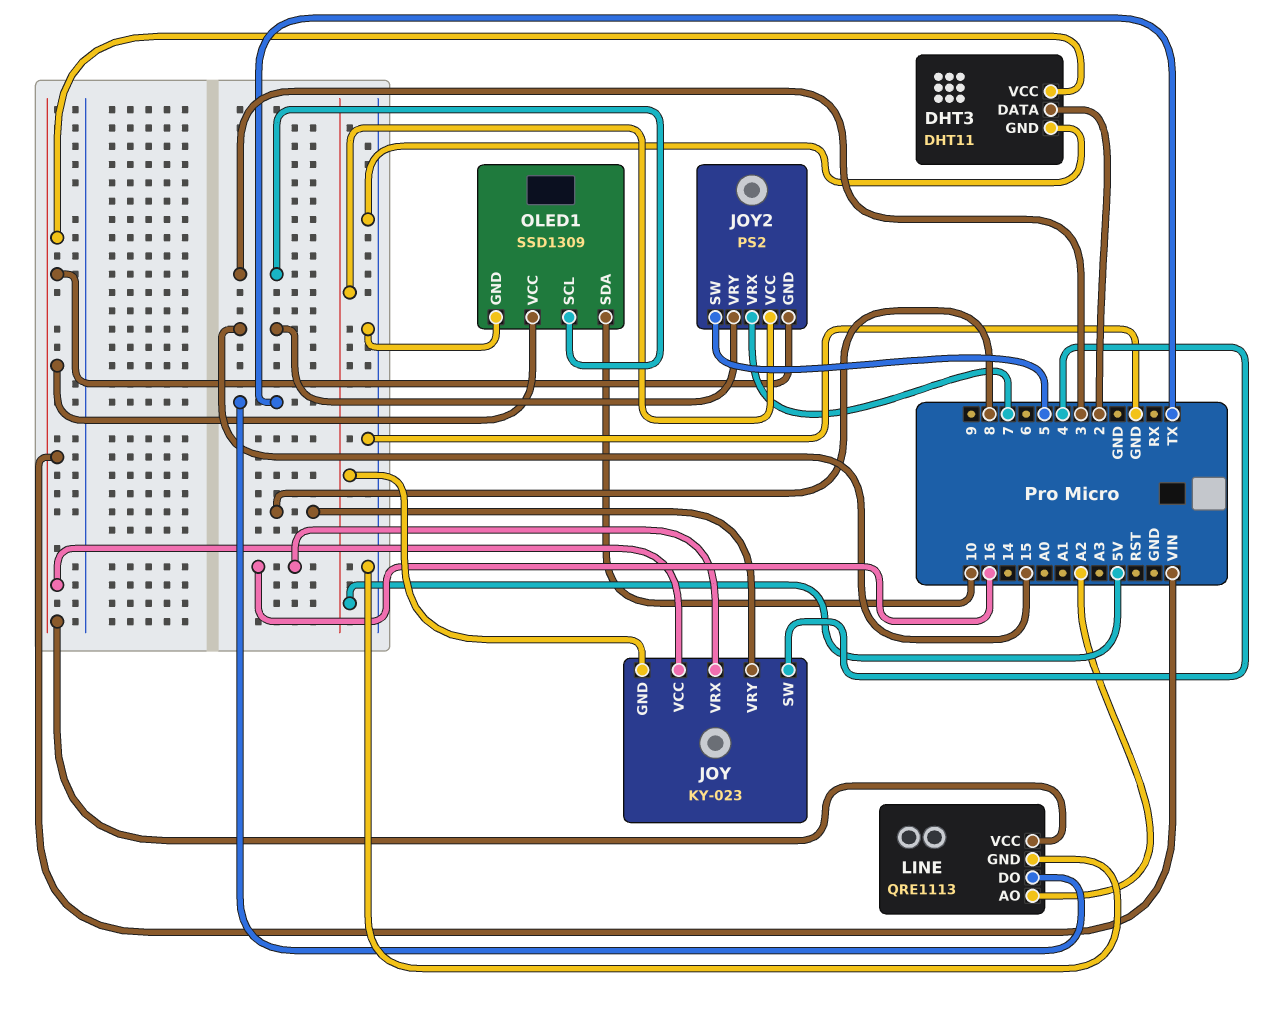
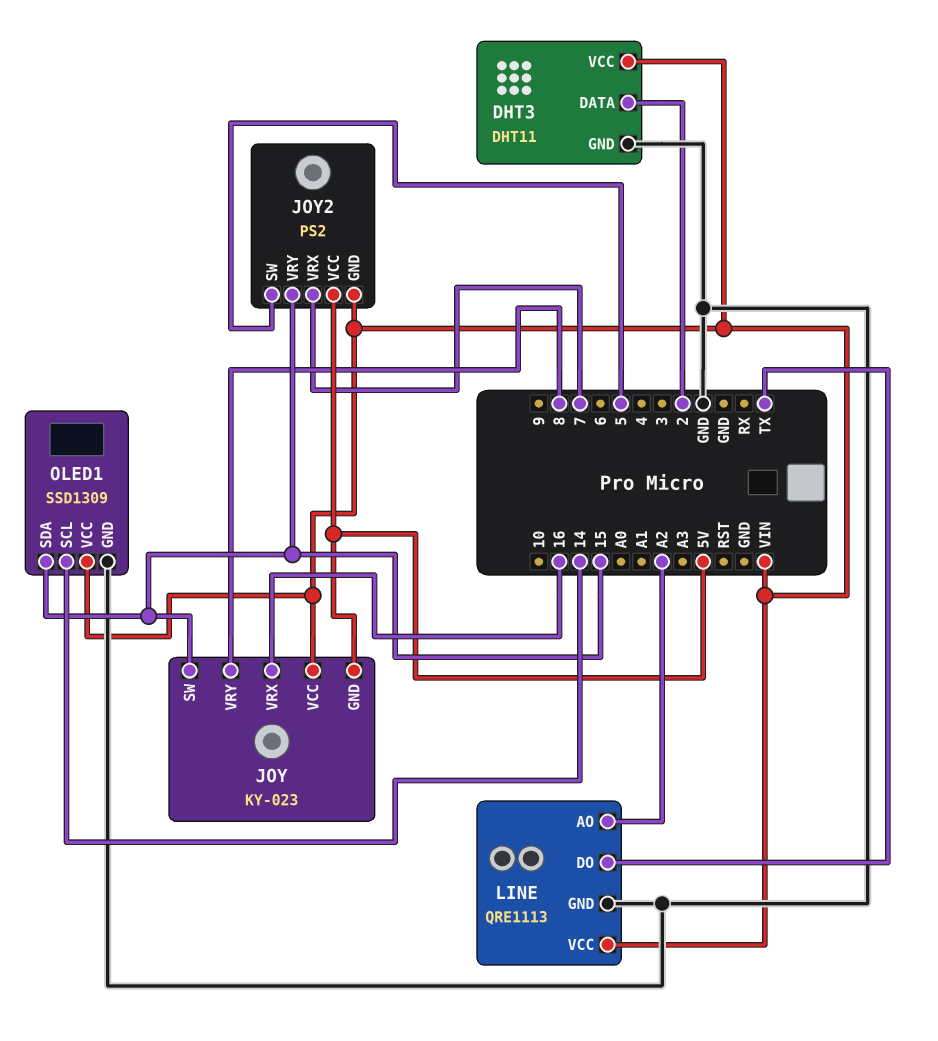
JOY pin SW: 4 -> 15
OLED1 pin SCL: 3 -> 14
OLED1 pin SDA: 10 -> 15

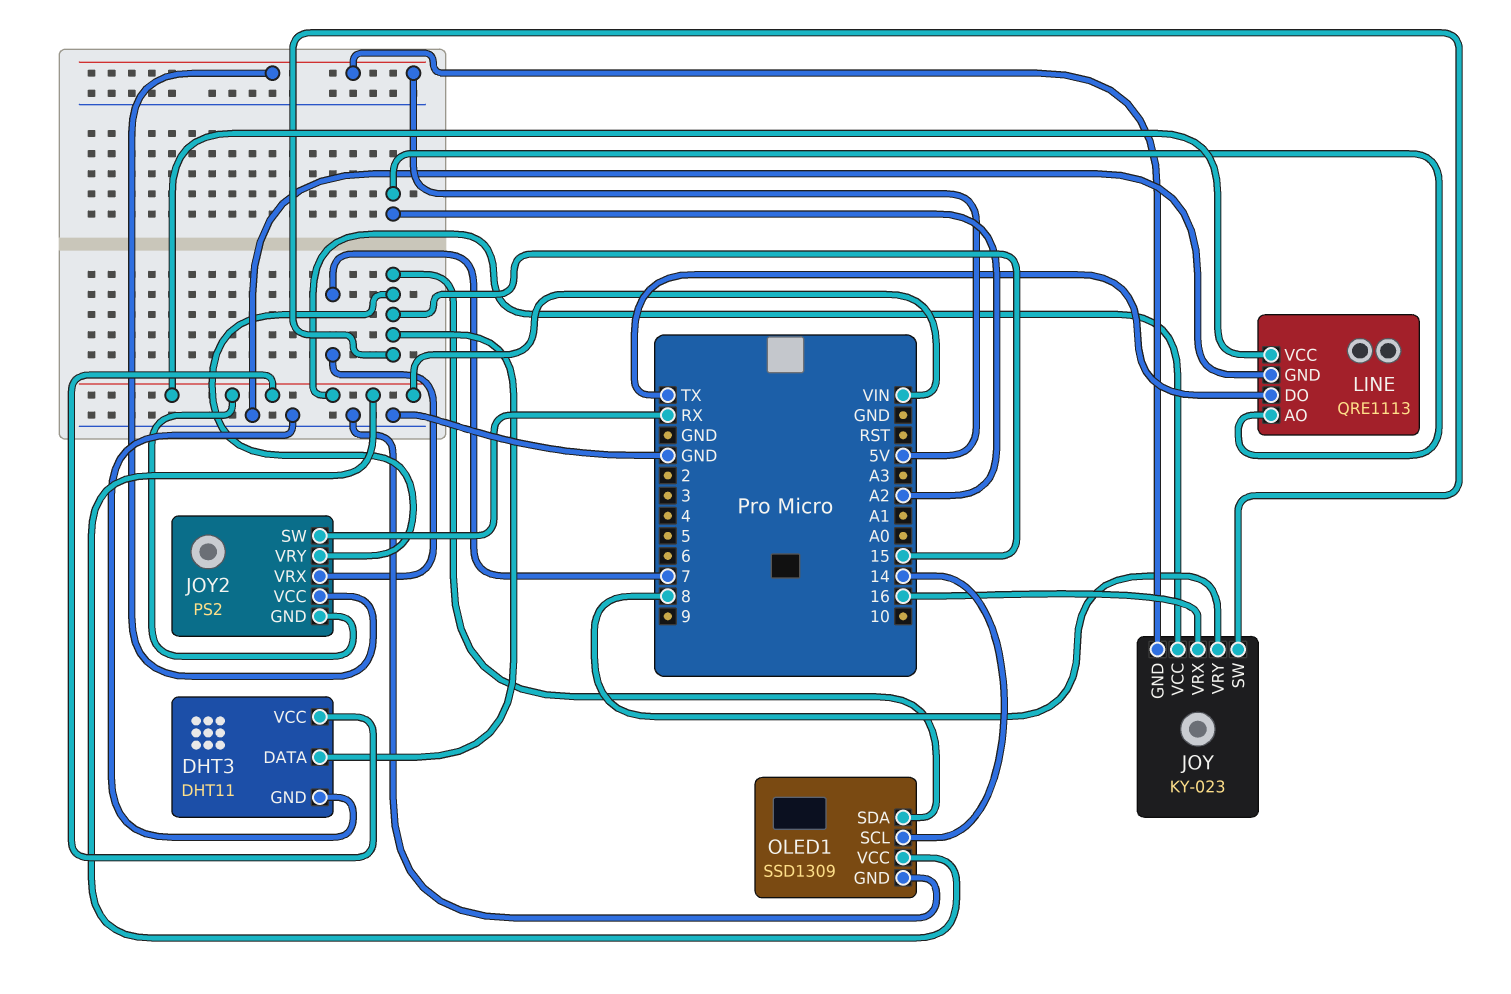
DHT3 pin DATA: 2 -> 15
JOY2 pin SW: 5 -> RX

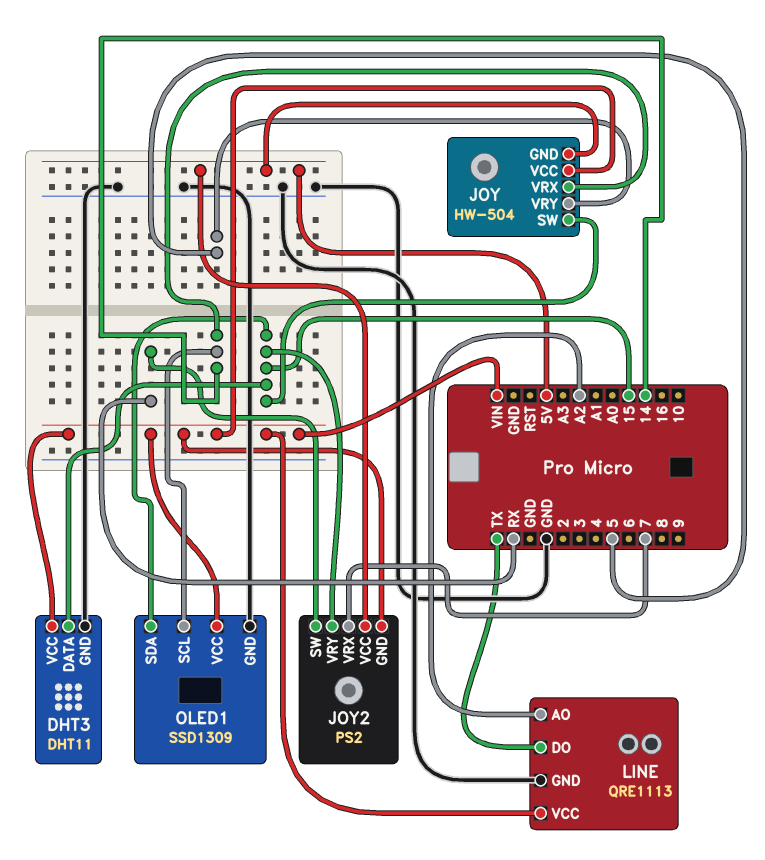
JOY: KY-023 -> HW-504
JOY pin VRX: 16 -> 14
JOY pin VRY: 8 -> 5

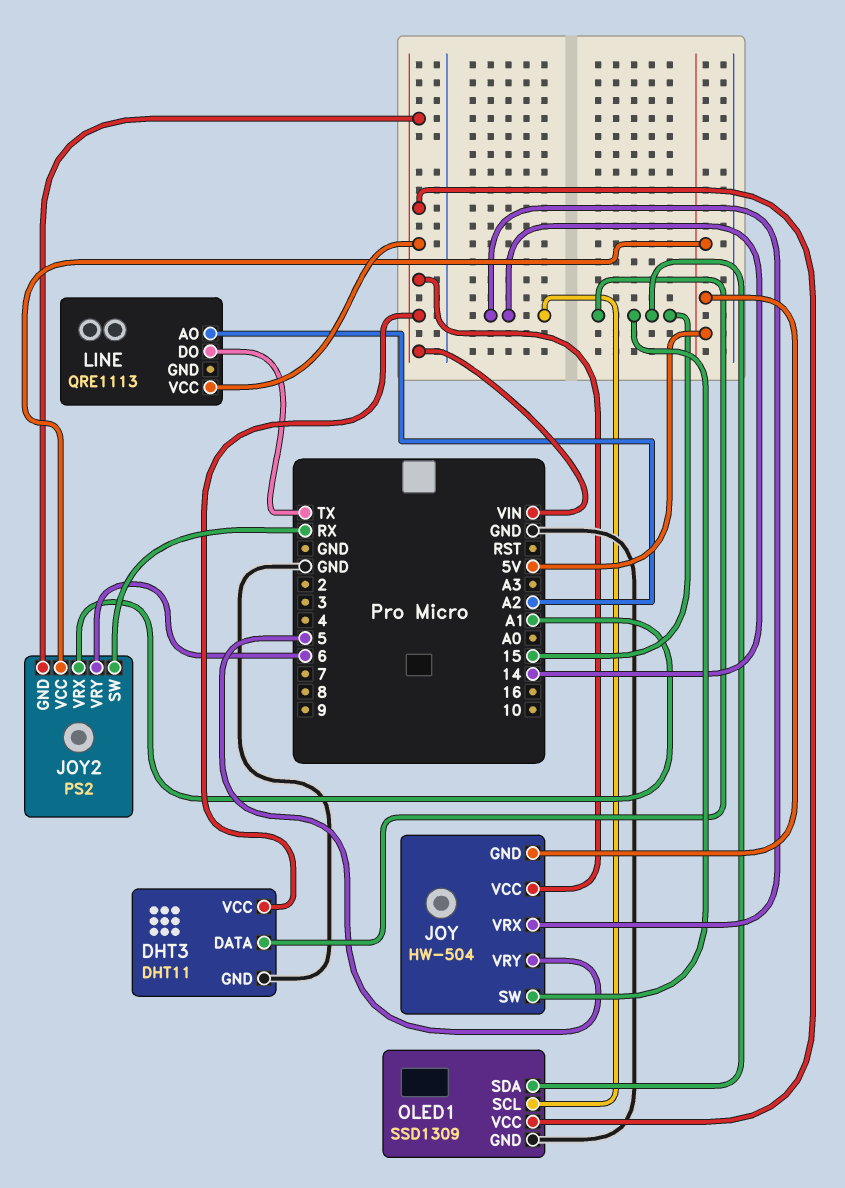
JOY2 pin VRX: 7 -> A1
JOY2 pin VRY: 15 -> 6
LINE pin GND: GND -> none

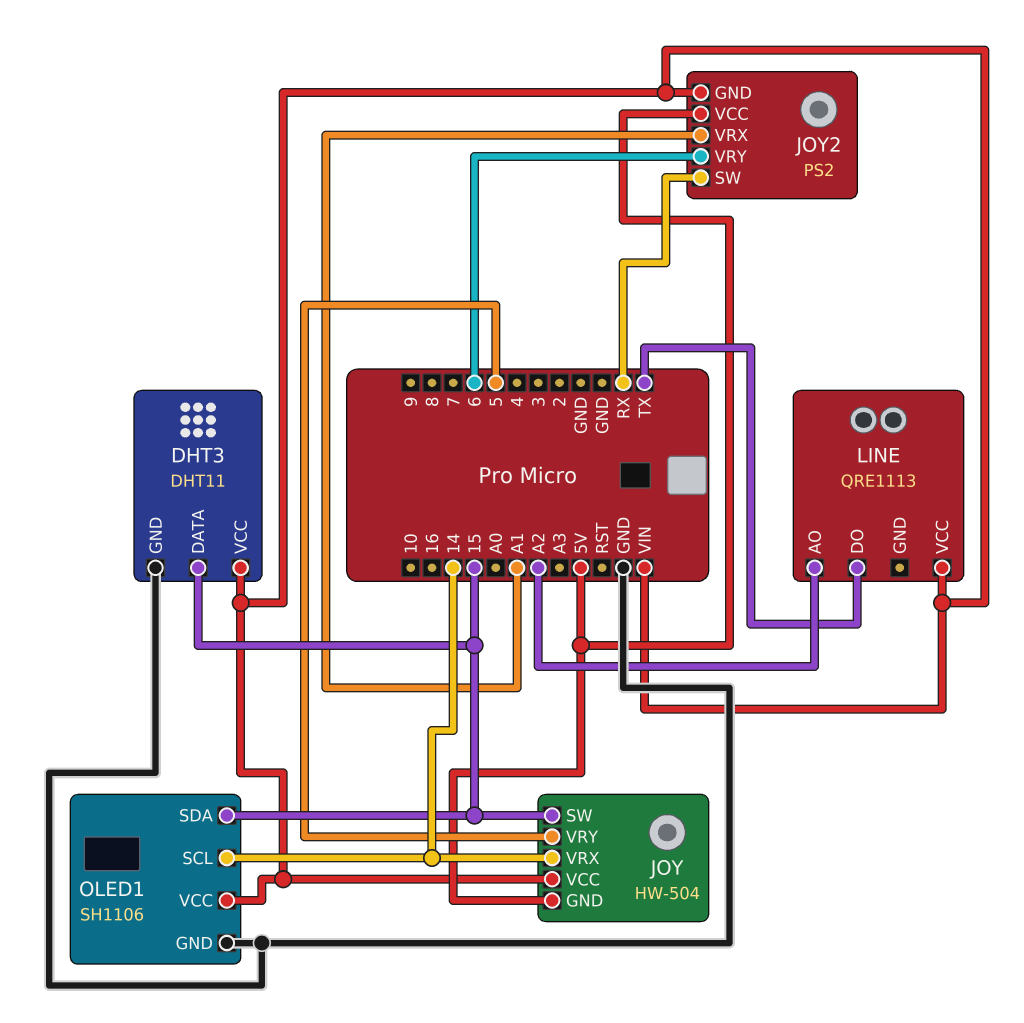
OLED1: SSD1309 -> SH1106

